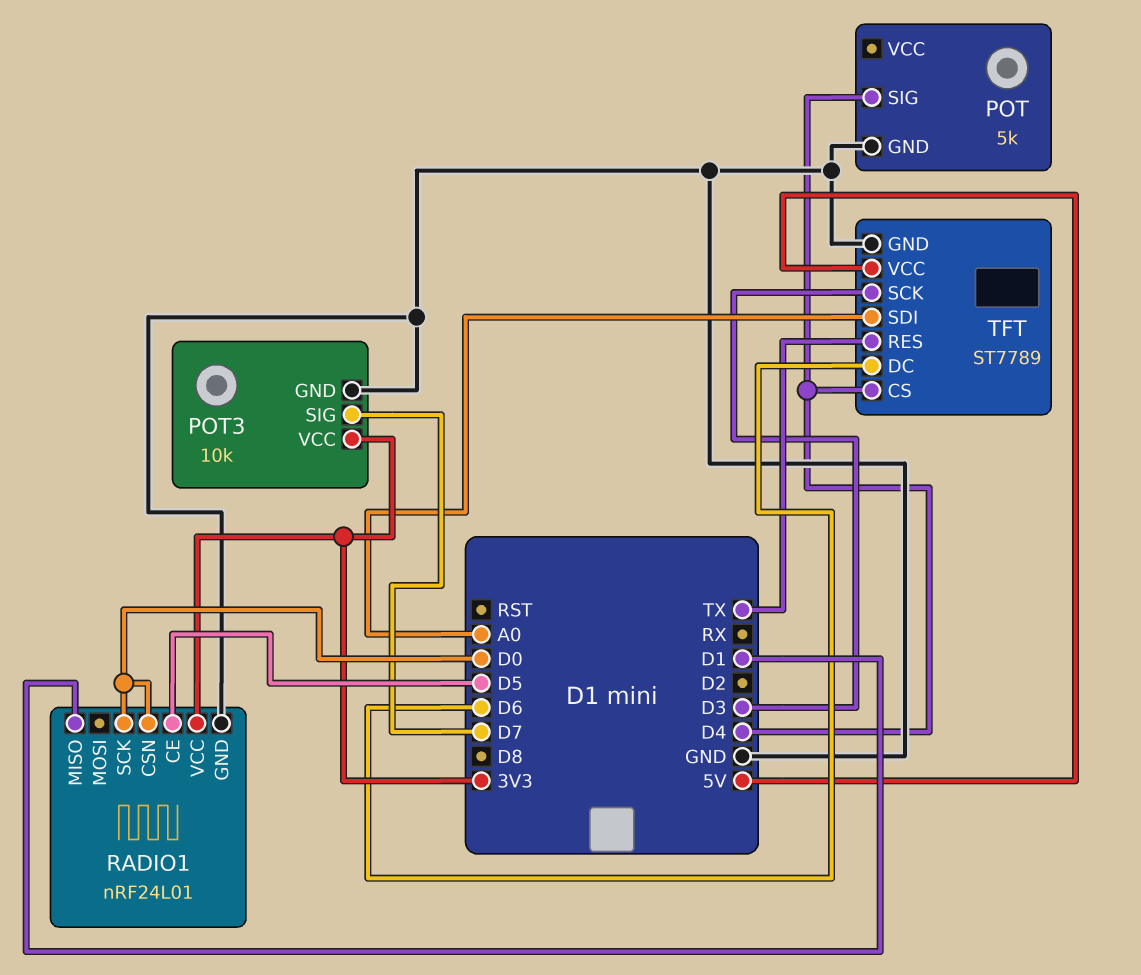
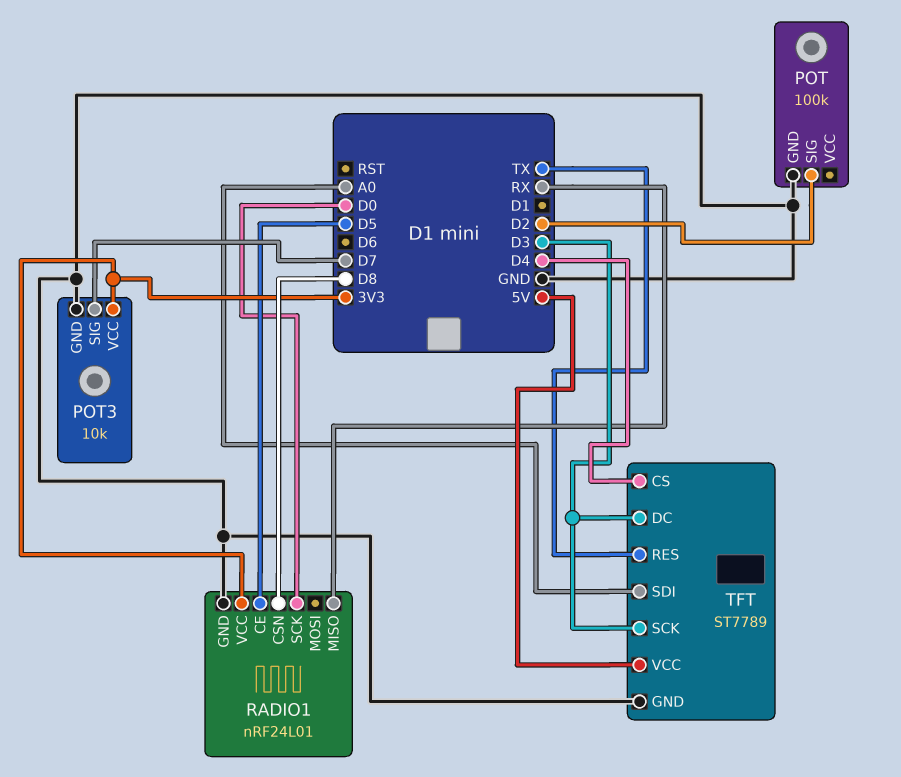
POT: 5k -> 100k
POT pin SIG: D4 -> D2
RADIO1 pin CSN: D0 -> D8
RADIO1 pin MISO: D1 -> RX
TFT pin DC: D6 -> D3

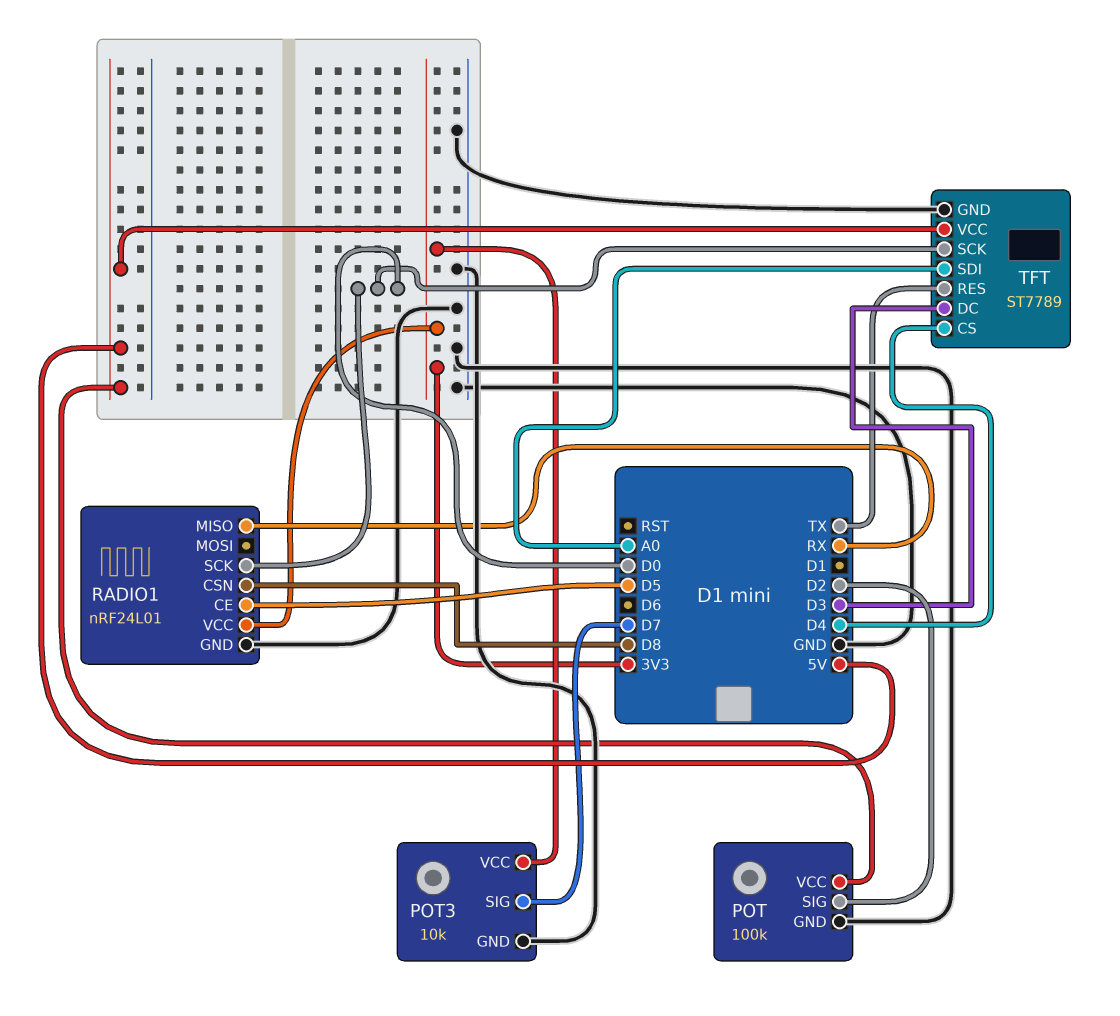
POT pin VCC: none -> 5V
TFT pin SCK: D3 -> D0

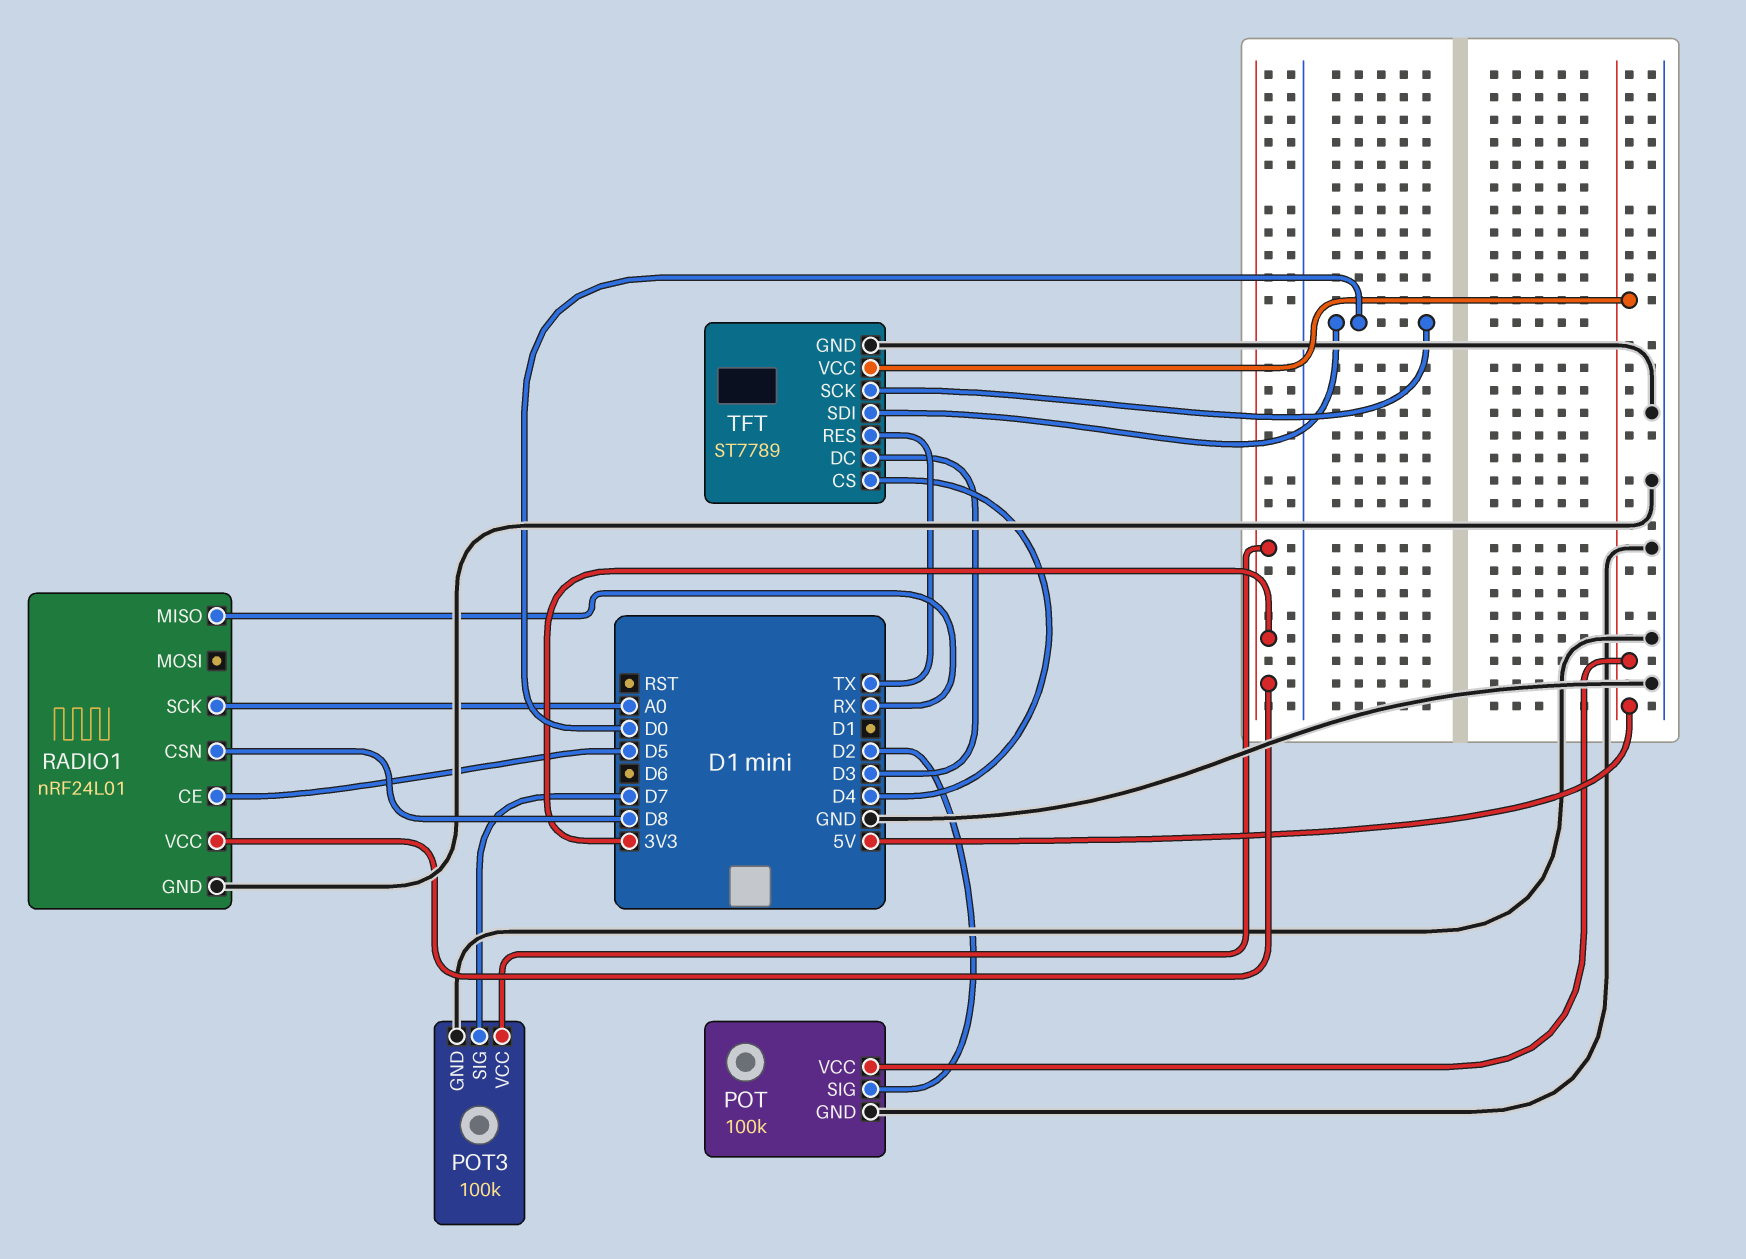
POT3: 10k -> 100k
RADIO1 pin SCK: D0 -> A0
TFT pin SDI: A0 -> D0

